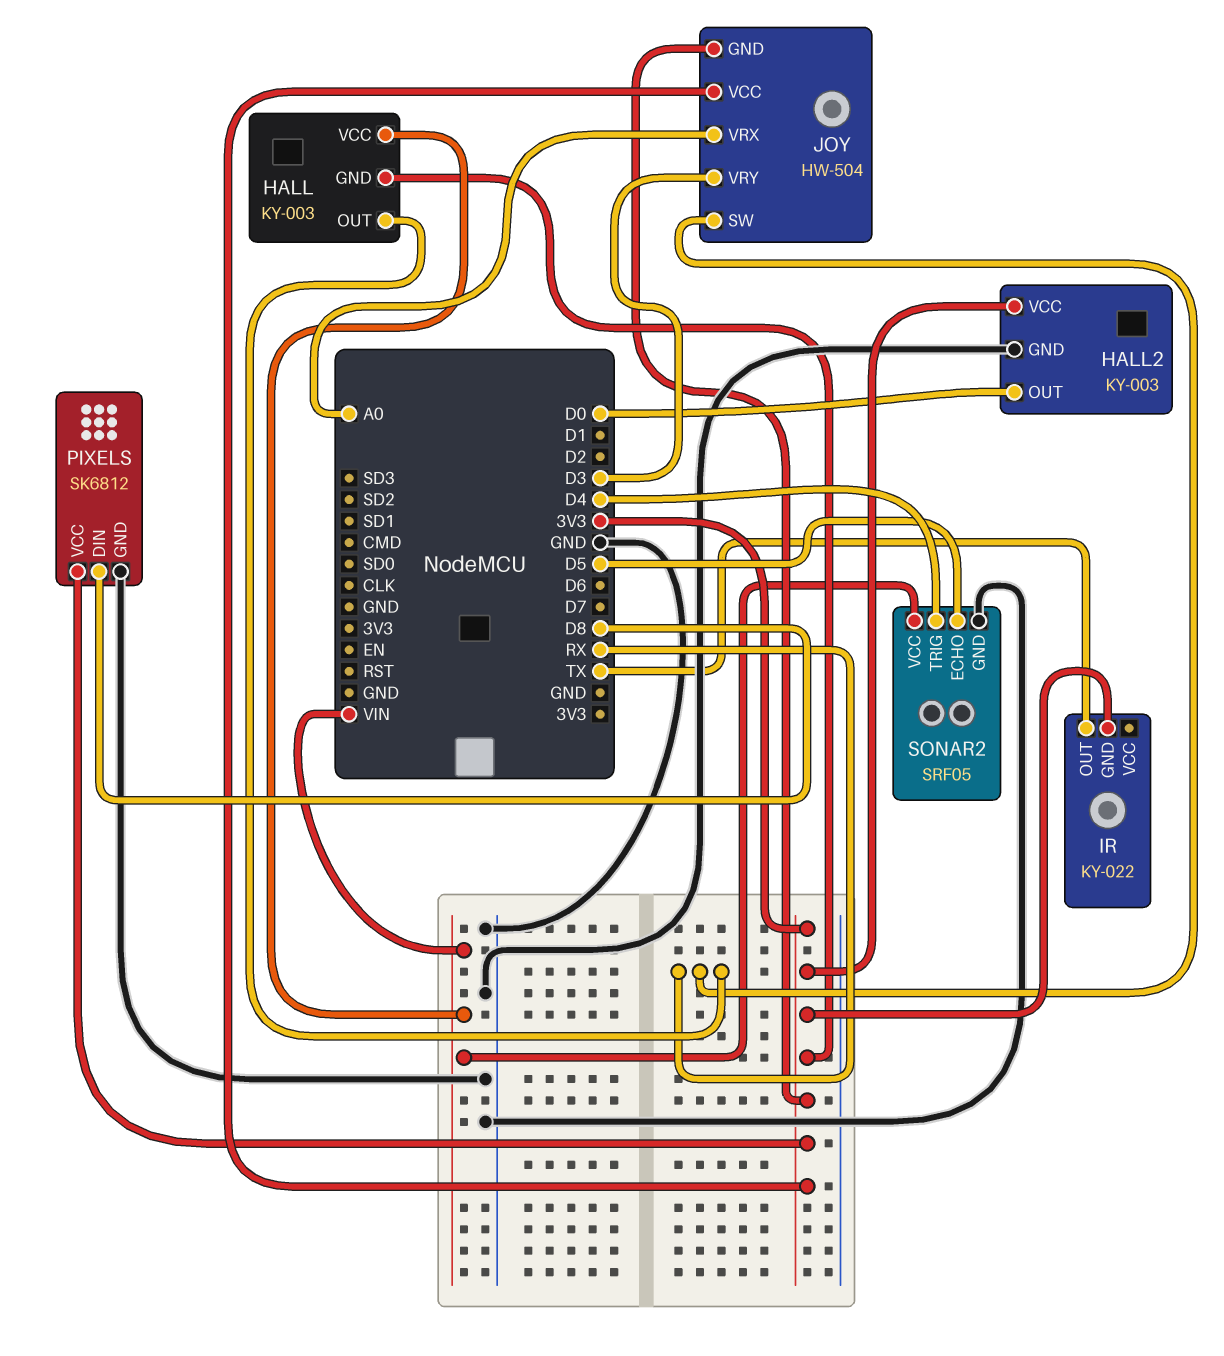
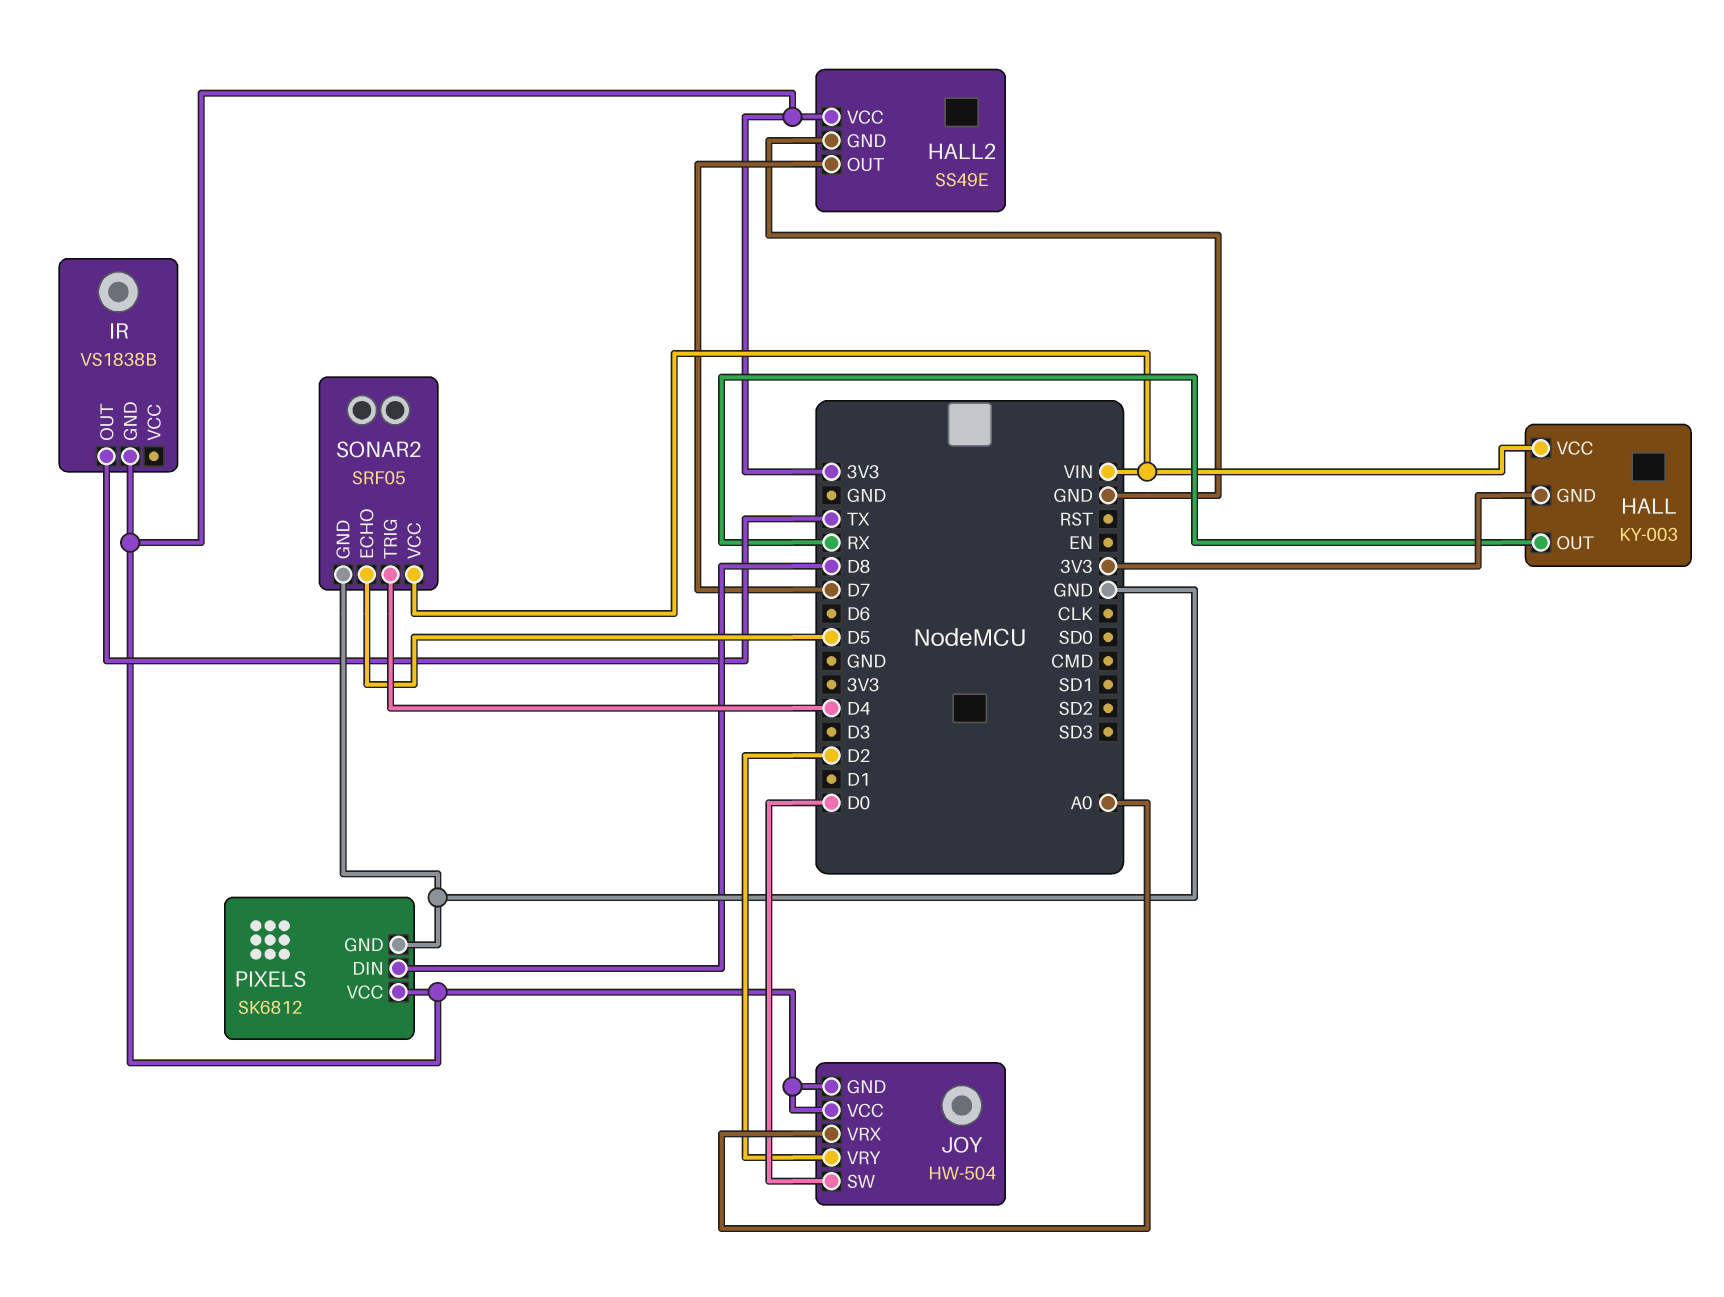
HALL2: KY-003 -> SS49E
HALL2 pin OUT: D0 -> D7
IR: KY-022 -> VS1838B
JOY pin SW: RX -> D0
JOY pin VRY: D3 -> D2

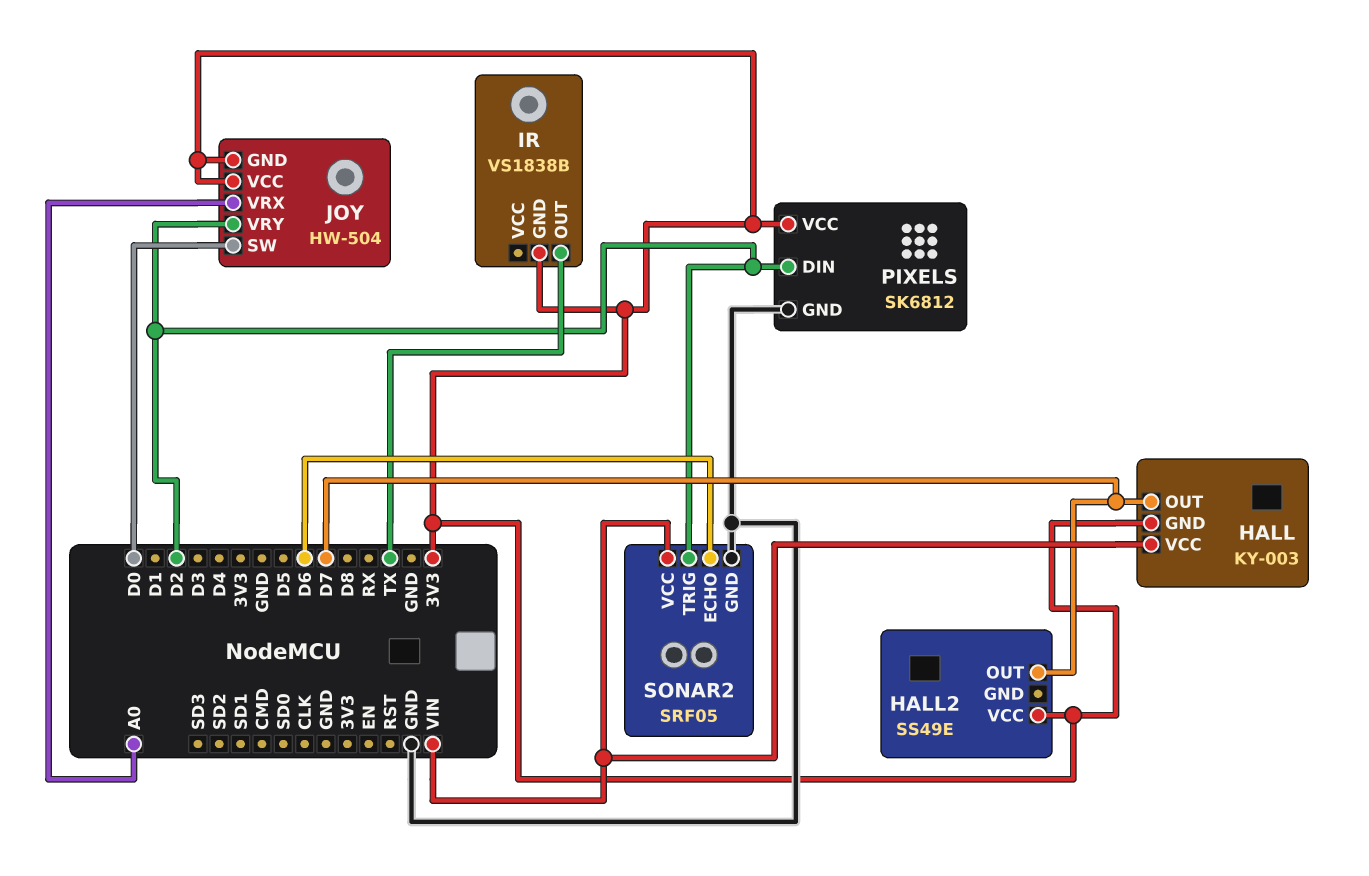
HALL pin OUT: RX -> D7
HALL2 pin GND: GND -> none
PIXELS pin DIN: D8 -> D2
SONAR2 pin ECHO: D5 -> D6
SONAR2 pin TRIG: D4 -> D2

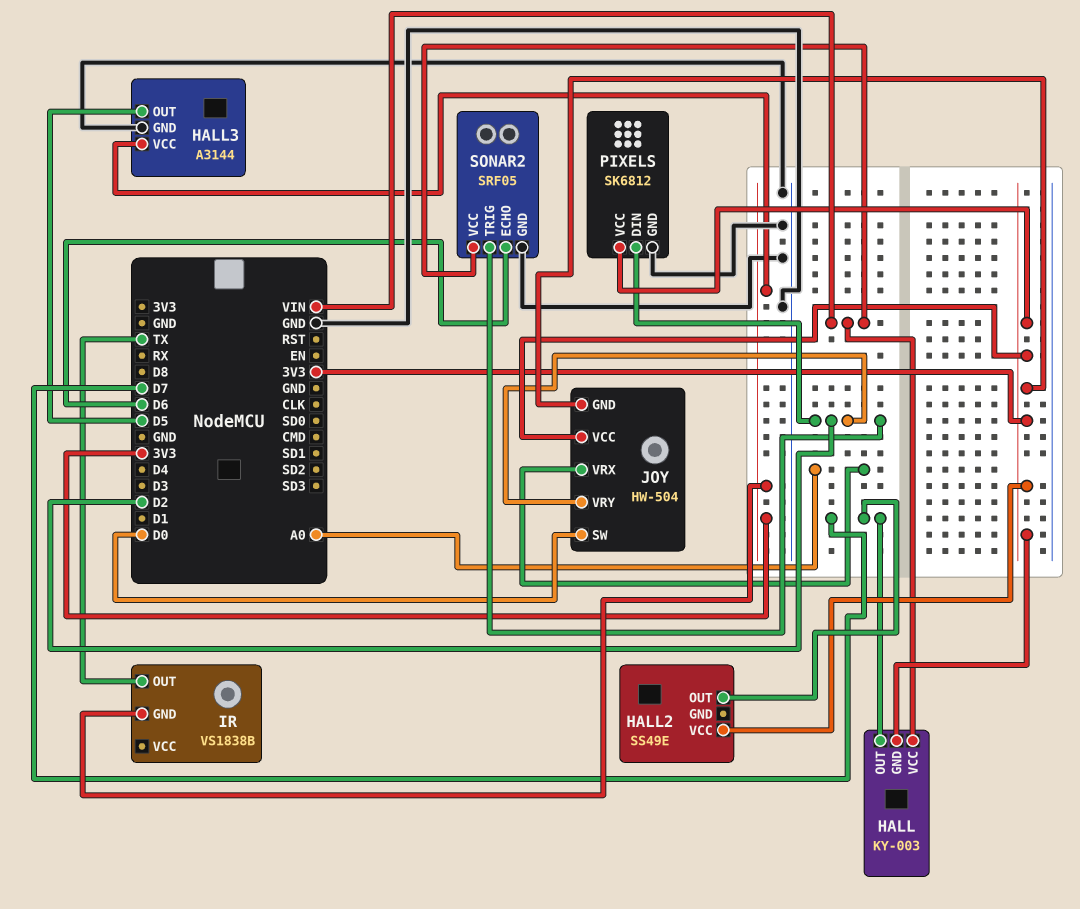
HALL3: none -> A3144
HALL3 pin GND: none -> GND
HALL3 pin OUT: none -> D5
HALL3 pin VCC: none -> 3V3

